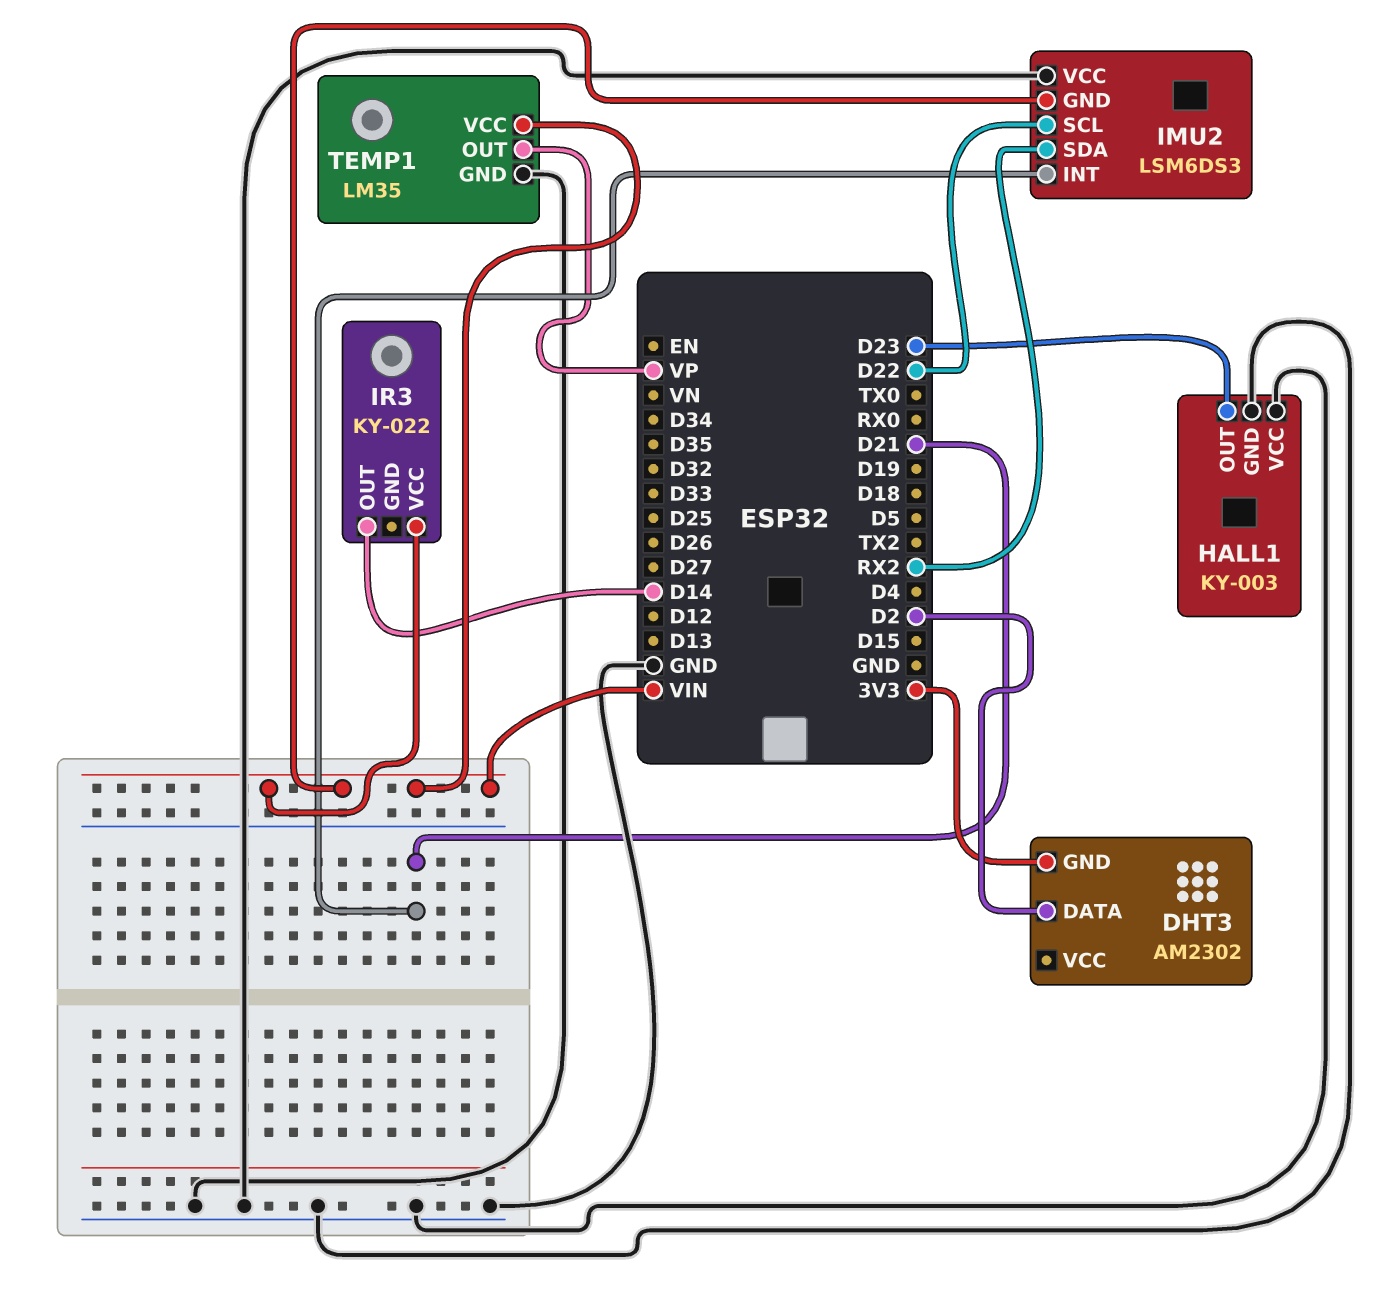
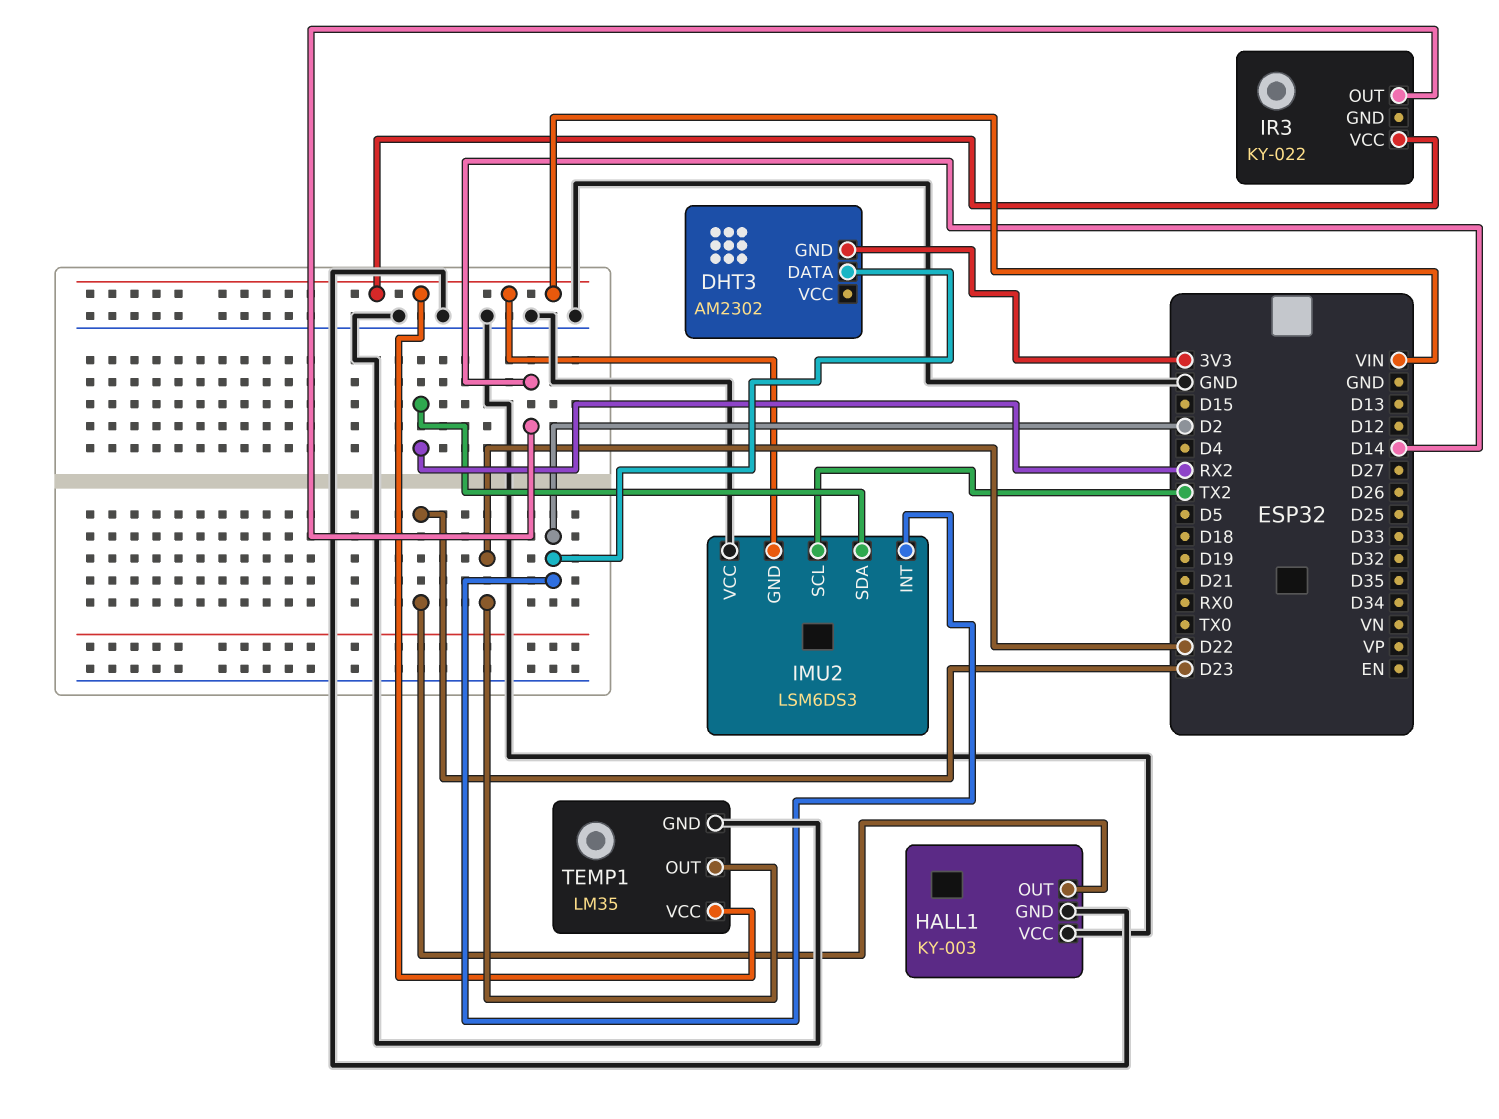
IMU2 pin INT: D21 -> D2
IMU2 pin SCL: D22 -> TX2
TEMP1 pin OUT: VP -> D22

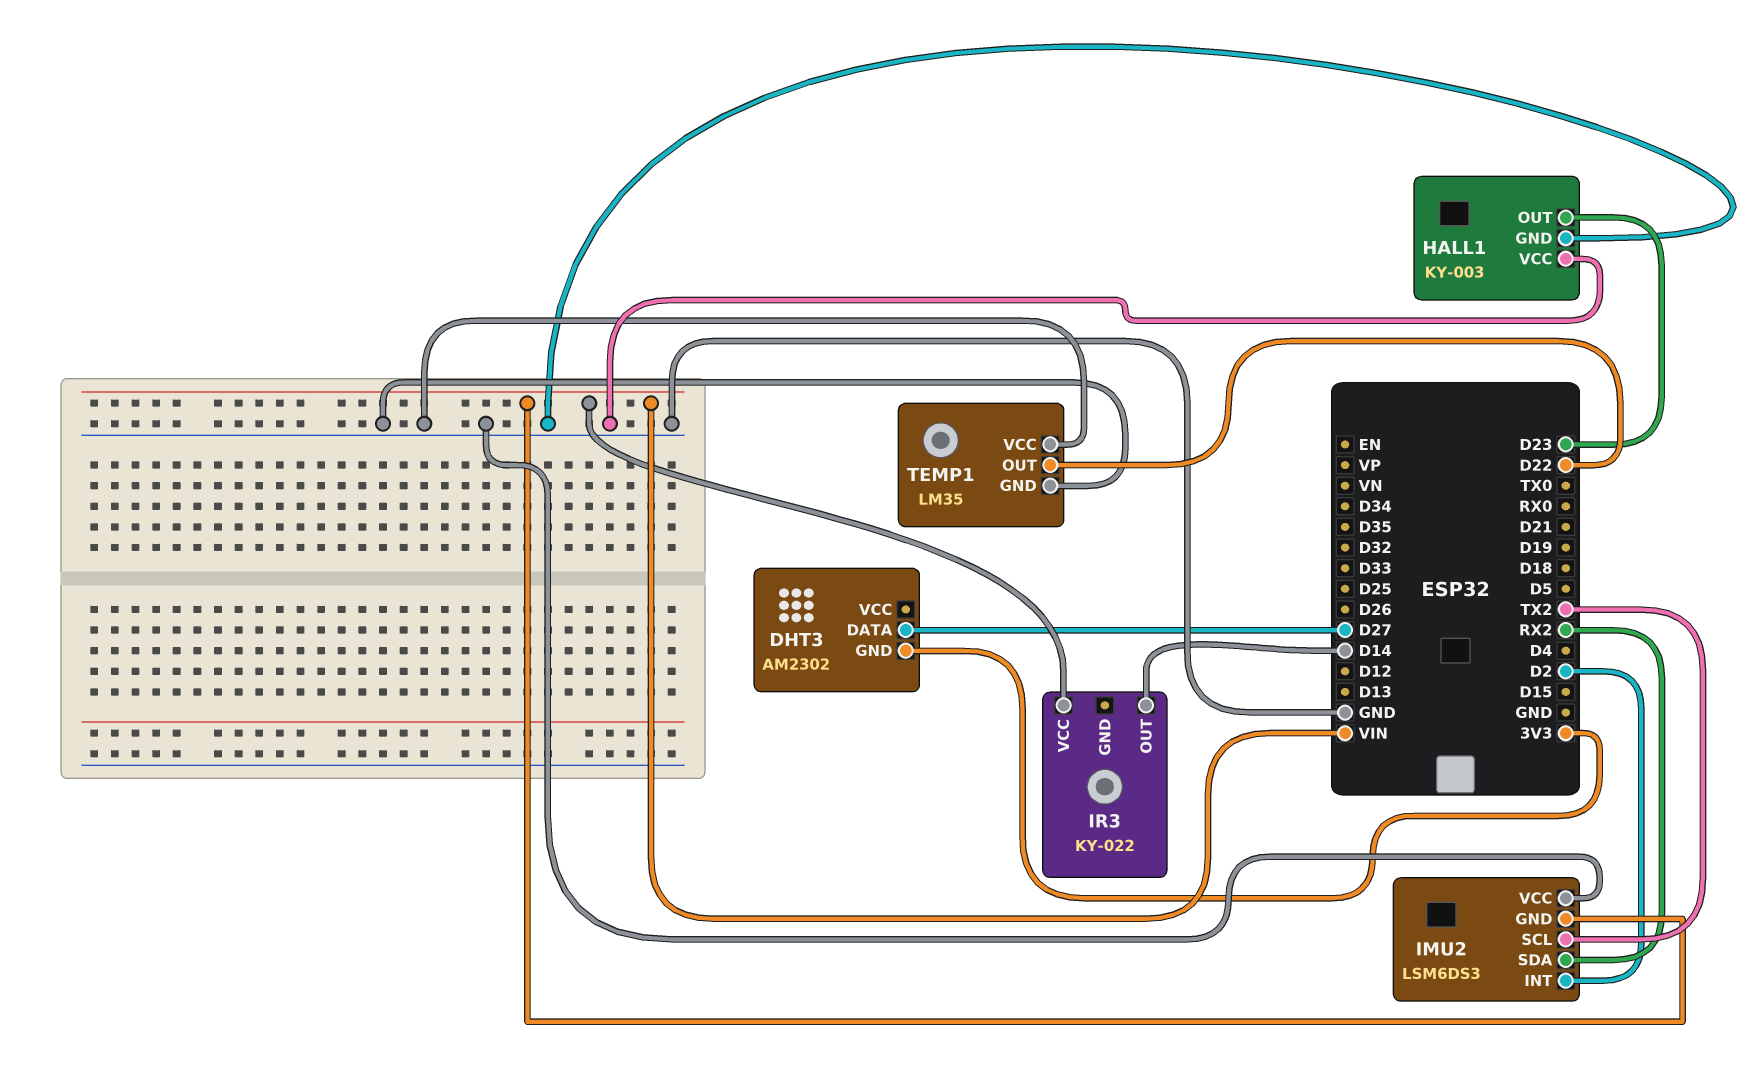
DHT3 pin DATA: D2 -> D27
TEMP1 pin VCC: VIN -> GND

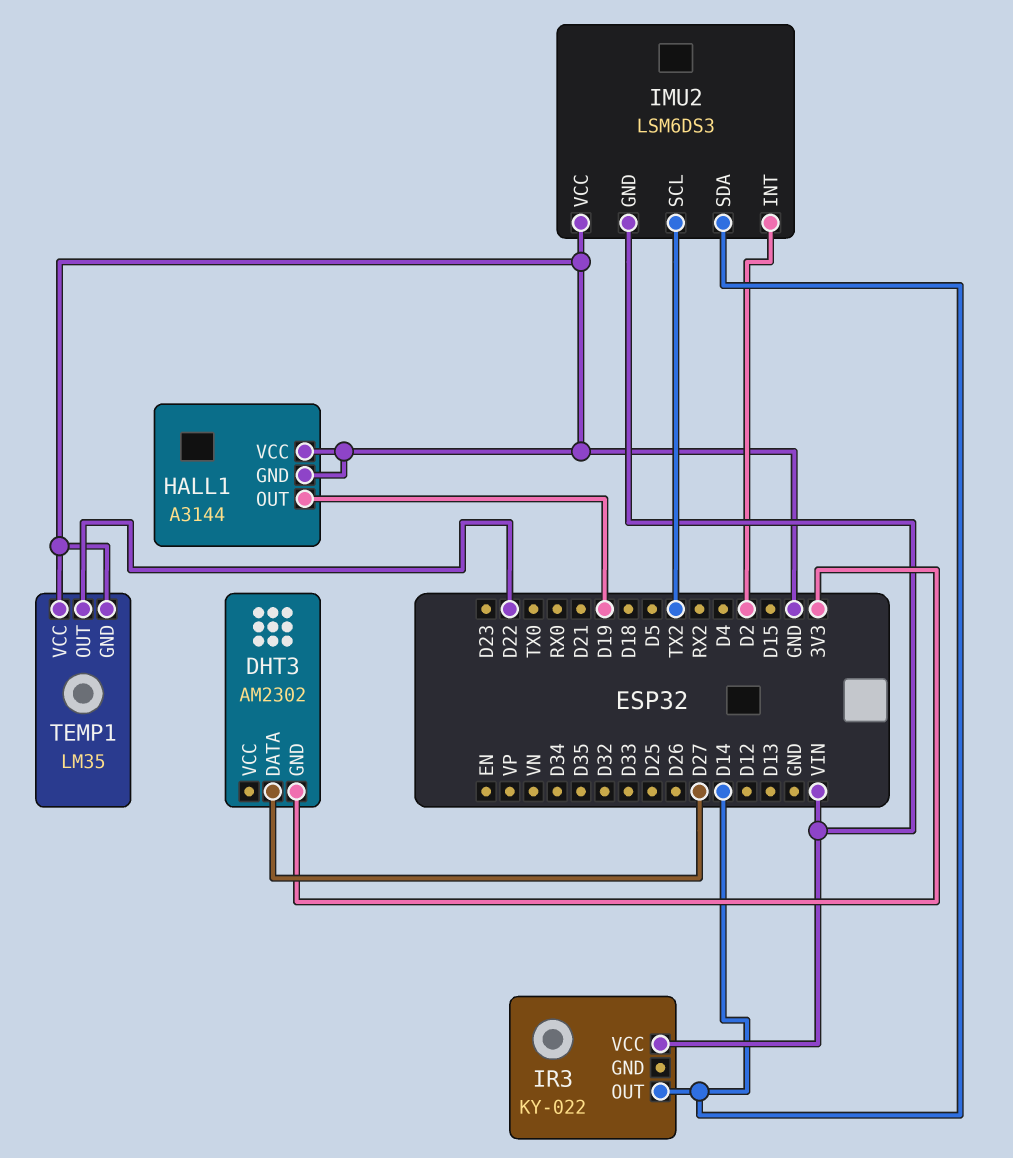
HALL1: KY-003 -> A3144
HALL1 pin OUT: D23 -> D19
IMU2 pin SDA: RX2 -> D14

